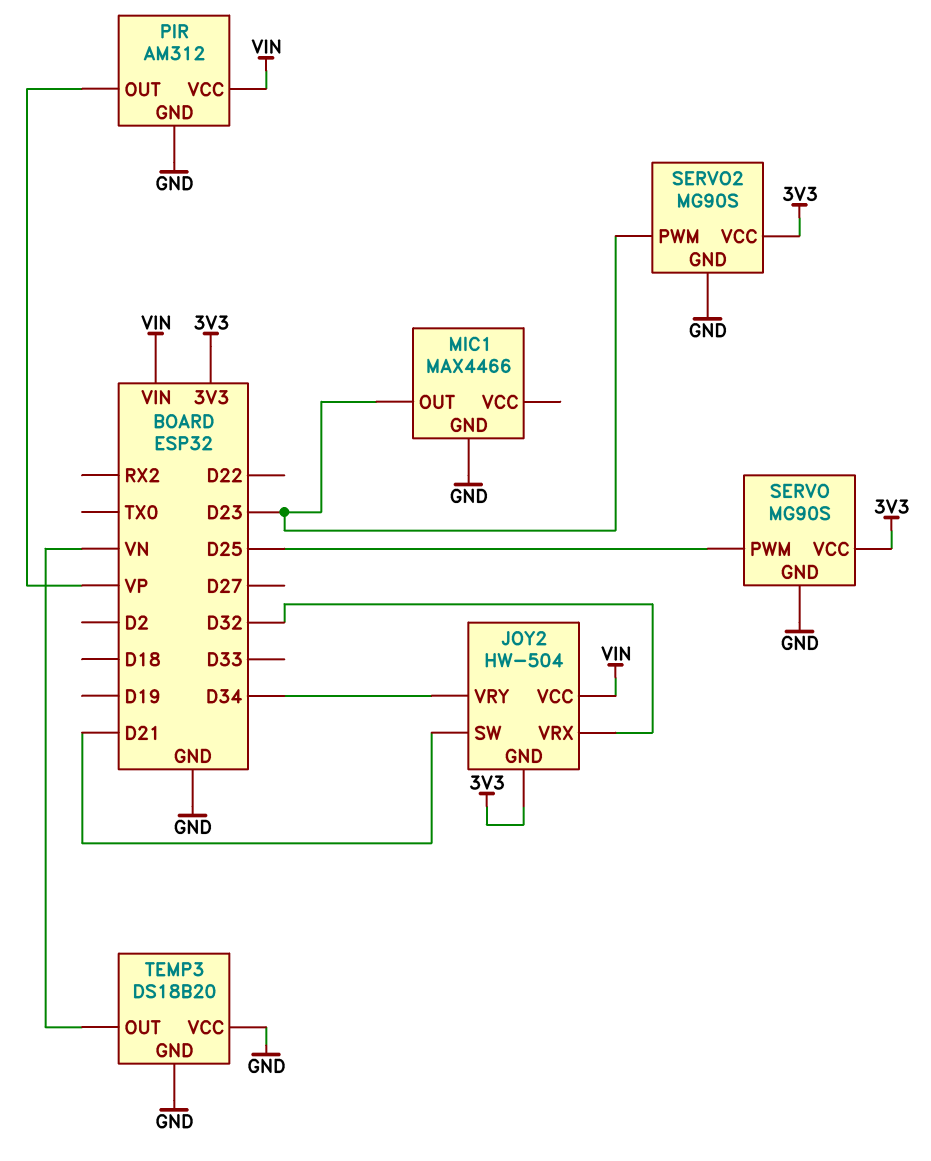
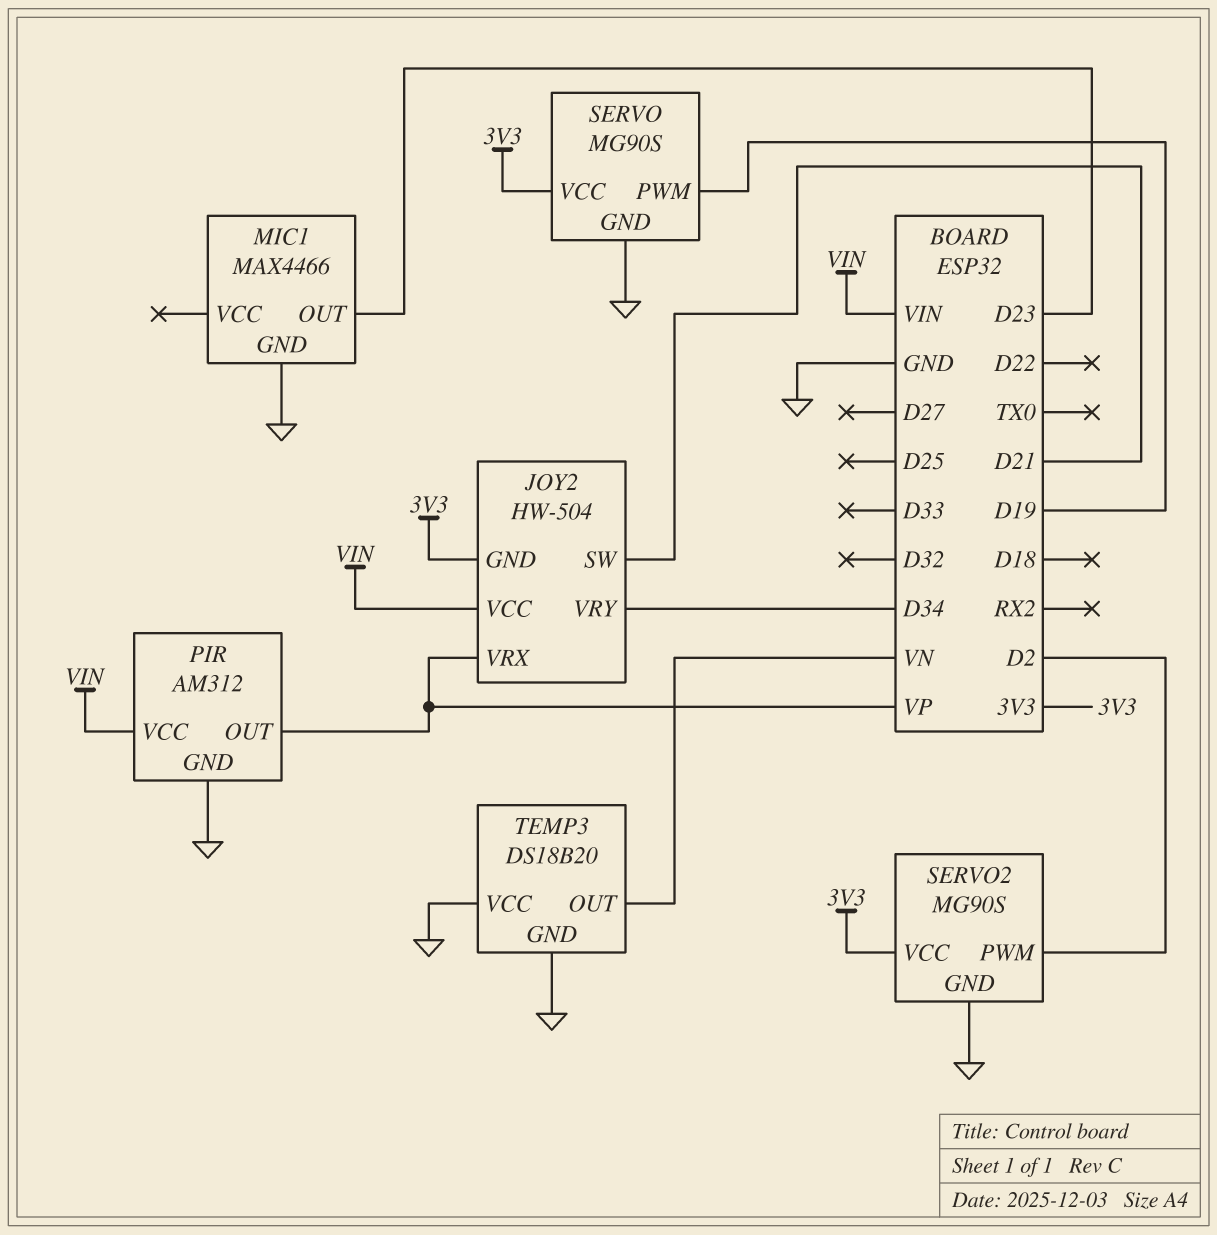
JOY2 pin VRX: D32 -> VP
SERVO pin PWM: D25 -> D19
SERVO2 pin PWM: D23 -> D2

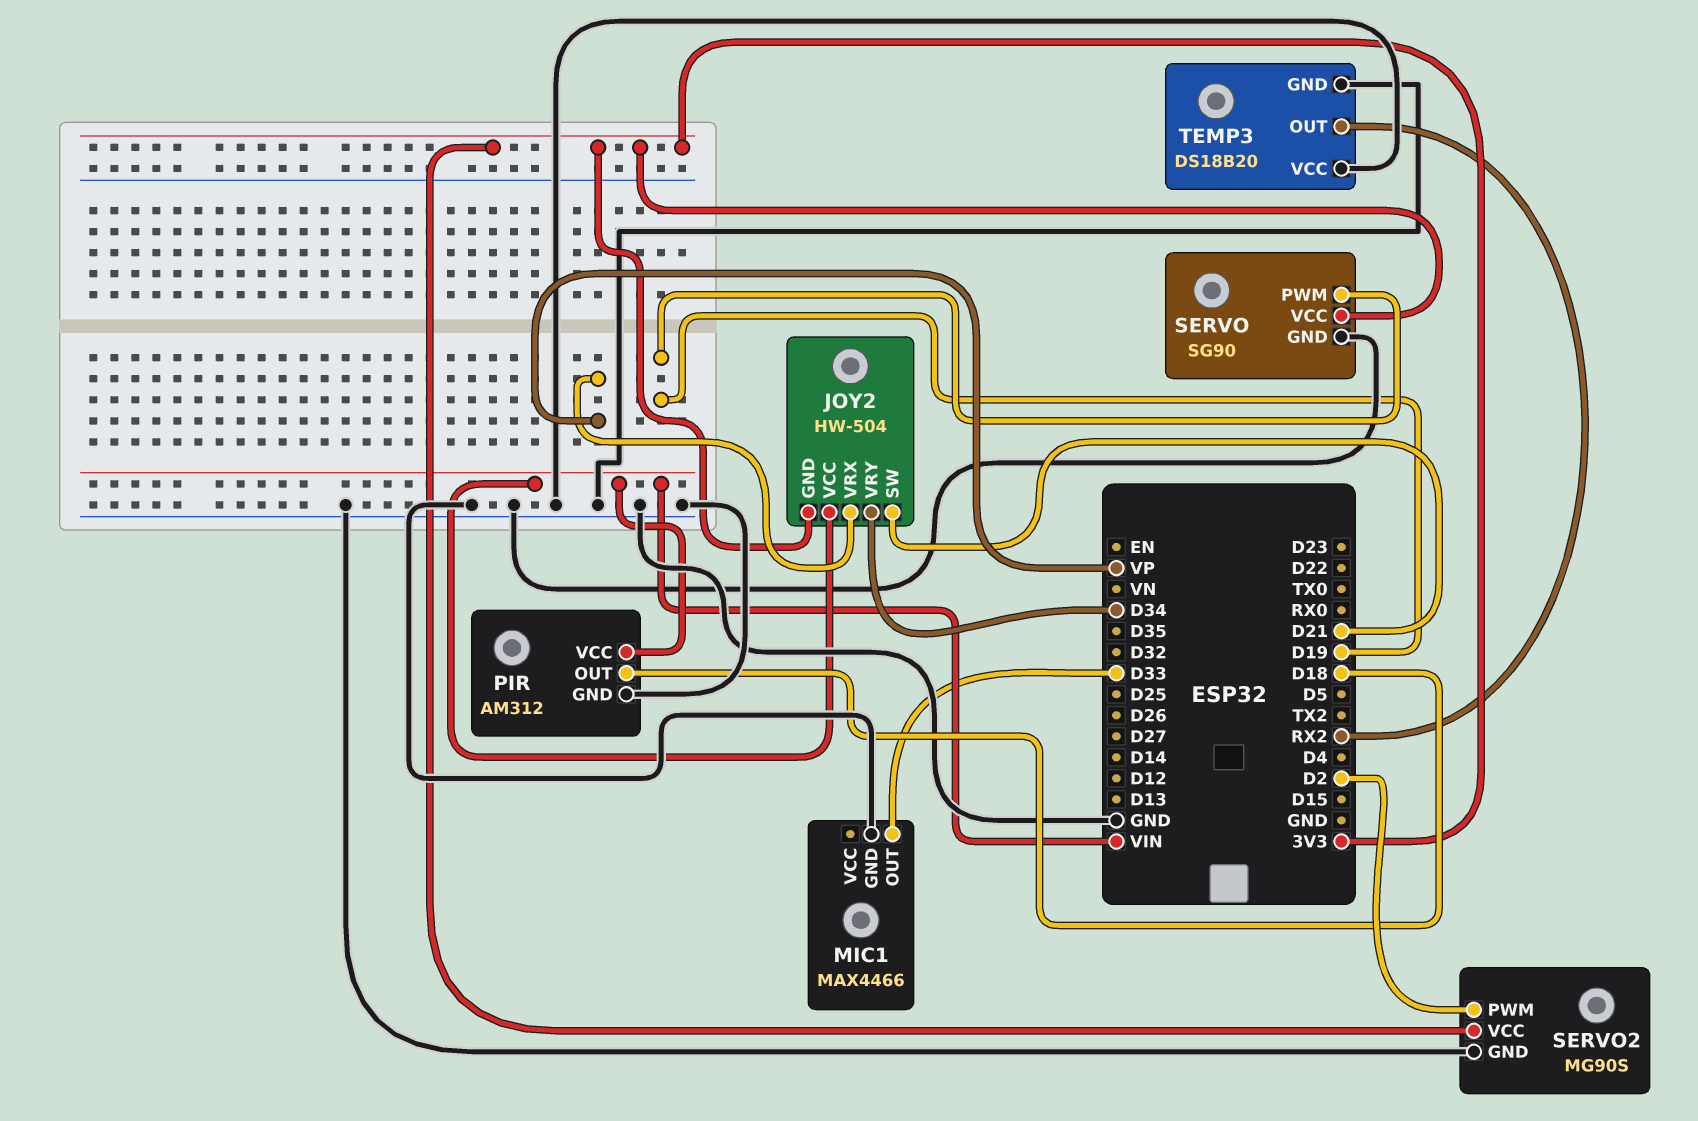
MIC1 pin OUT: D23 -> D33
PIR pin OUT: VP -> D18
SERVO: MG90S -> SG90
TEMP3 pin OUT: VN -> RX2

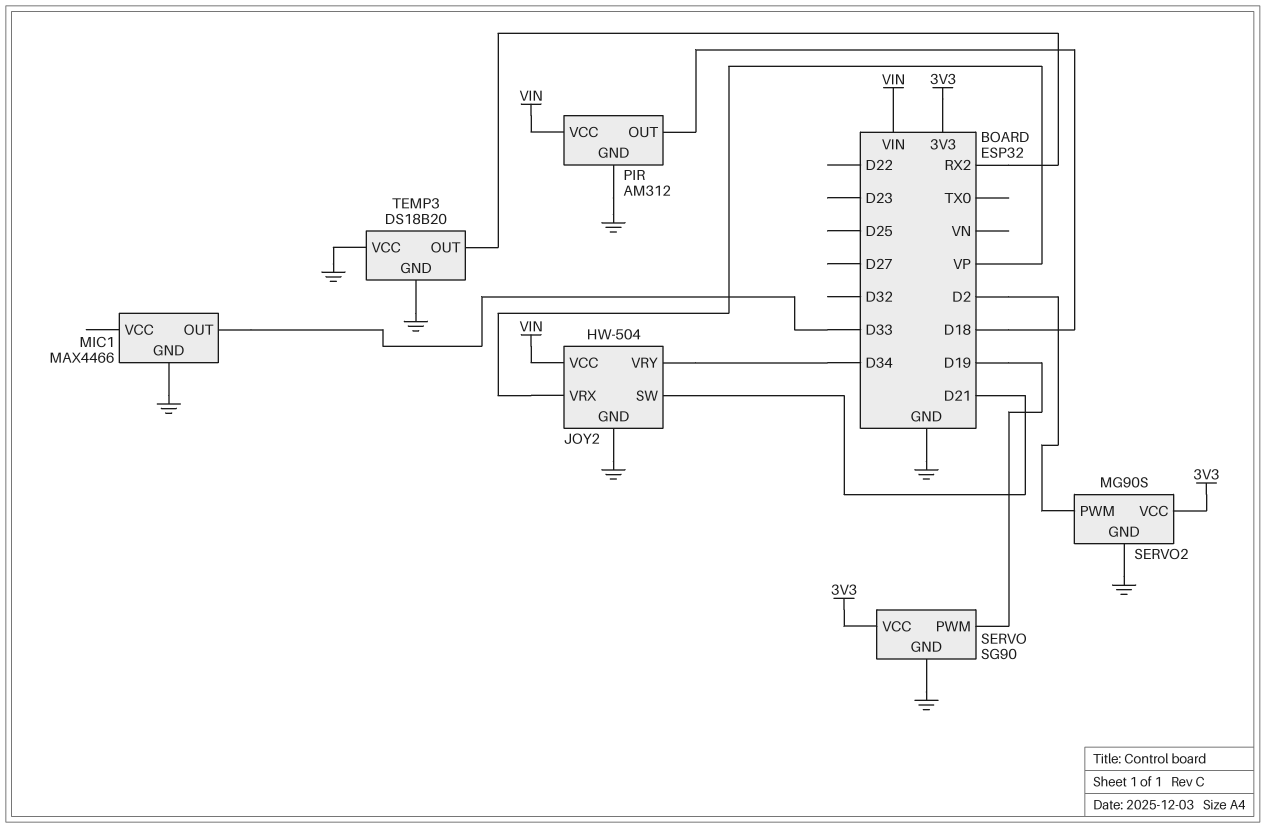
JOY2 pin GND: 3V3 -> GND

